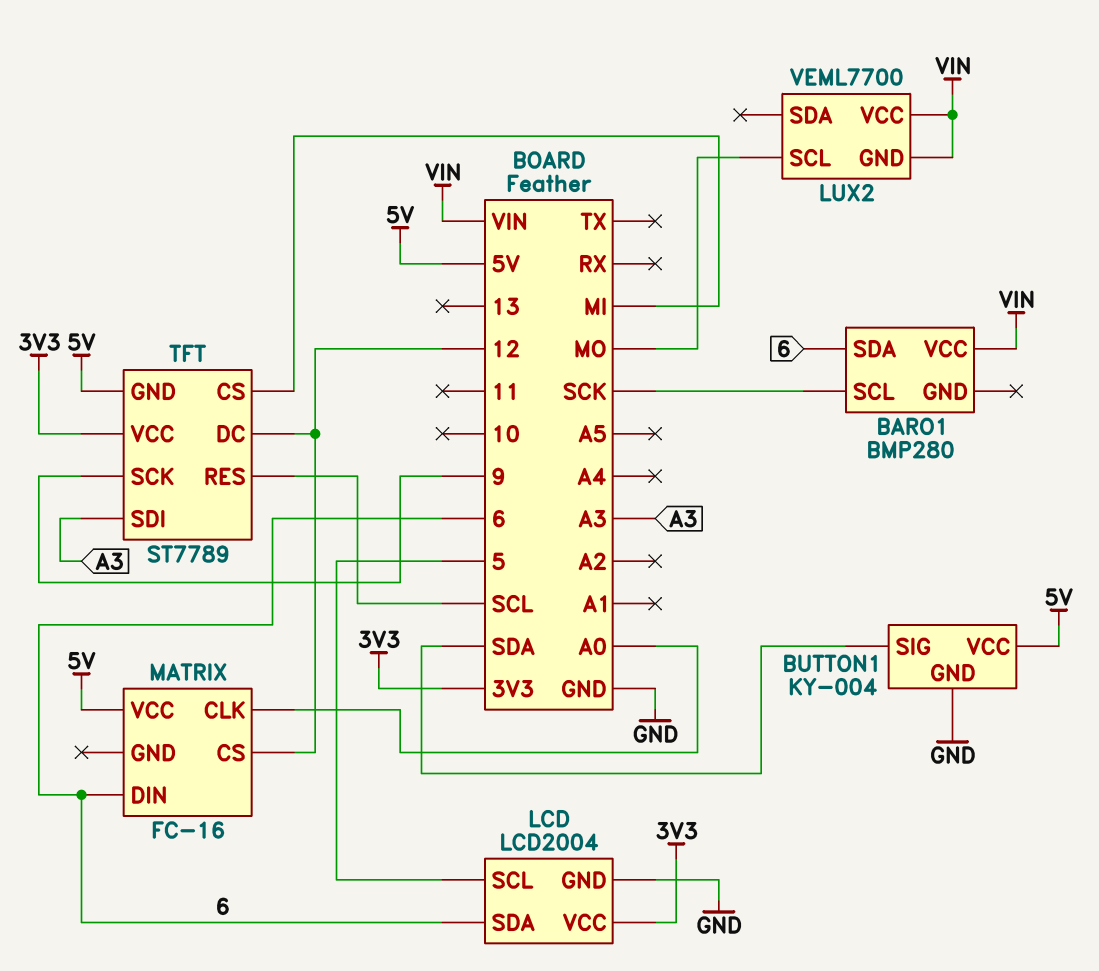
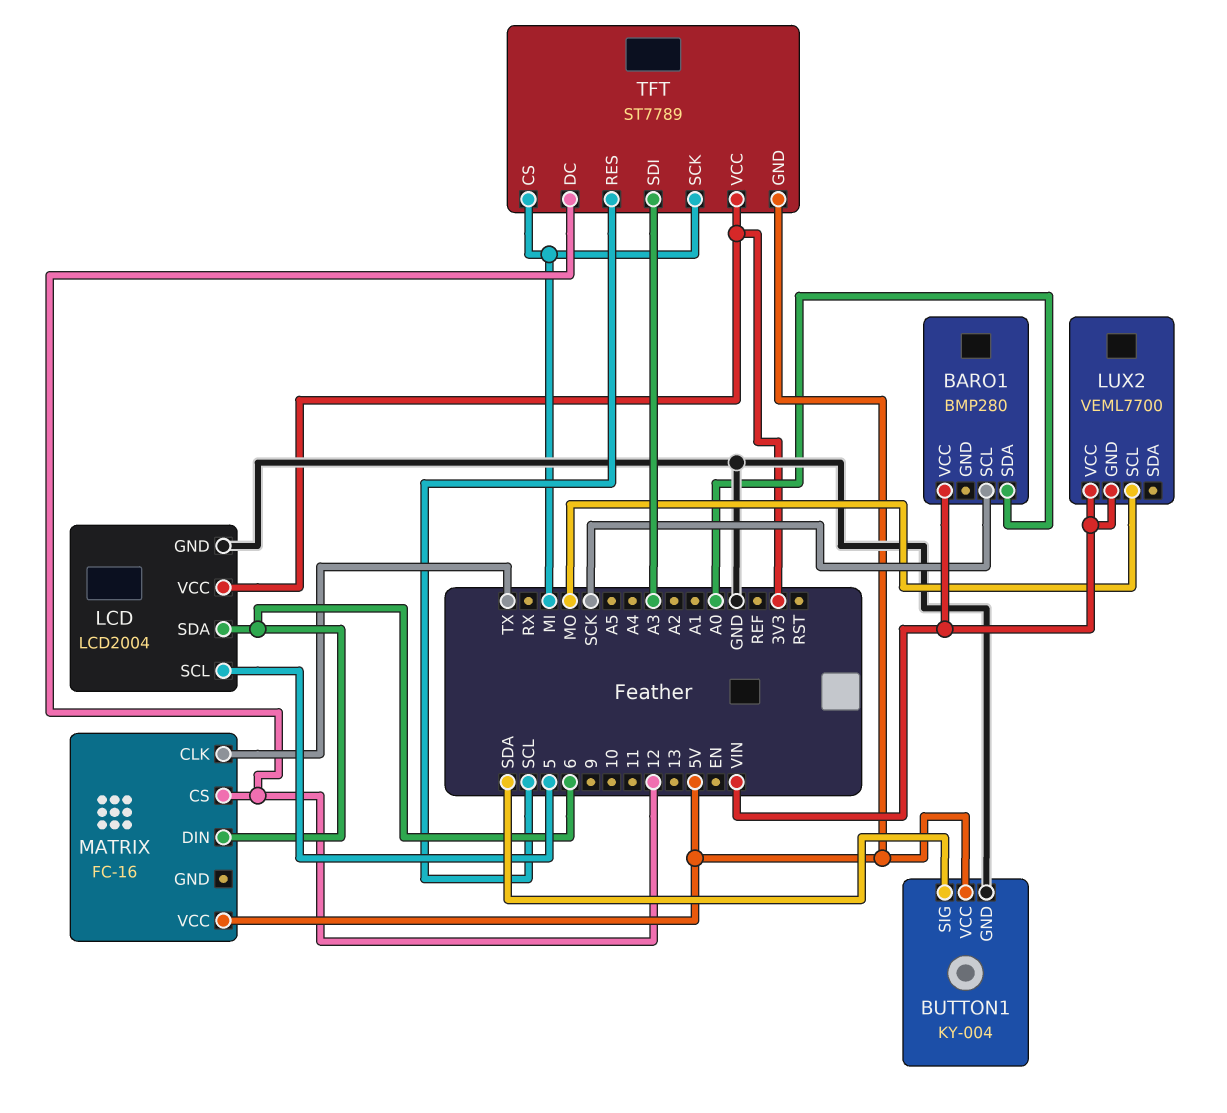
BARO1 pin SDA: 6 -> A0
MATRIX pin CLK: A0 -> TX
TFT pin SCK: 9 -> MI

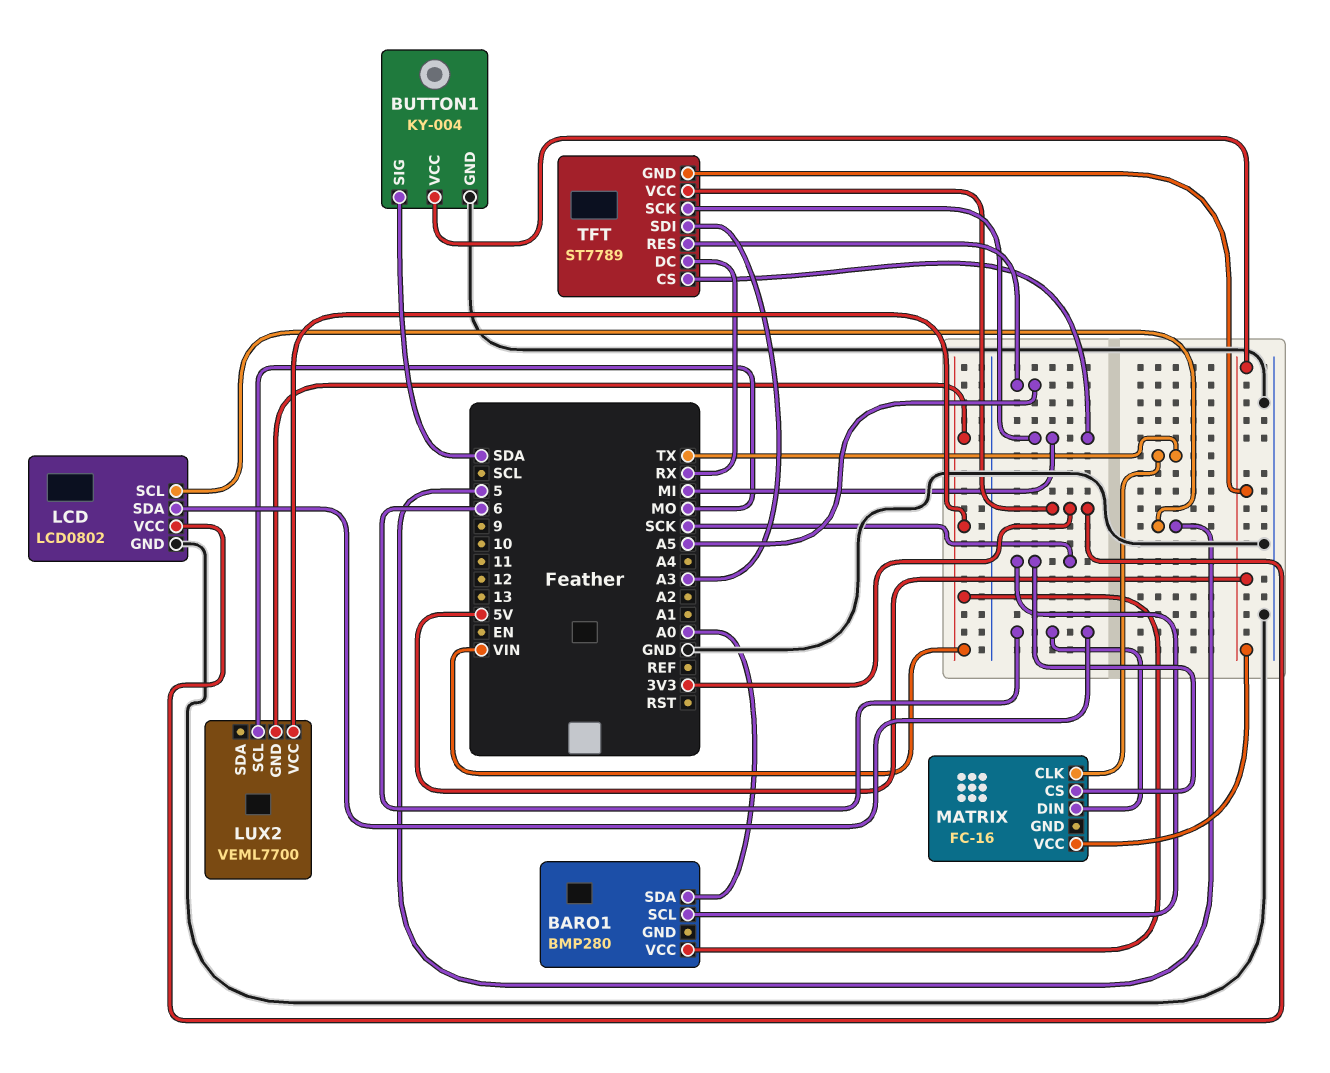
LCD: LCD2004 -> LCD0802
MATRIX pin CS: 12 -> SCK
TFT pin DC: 12 -> RX
TFT pin RES: SCL -> A5

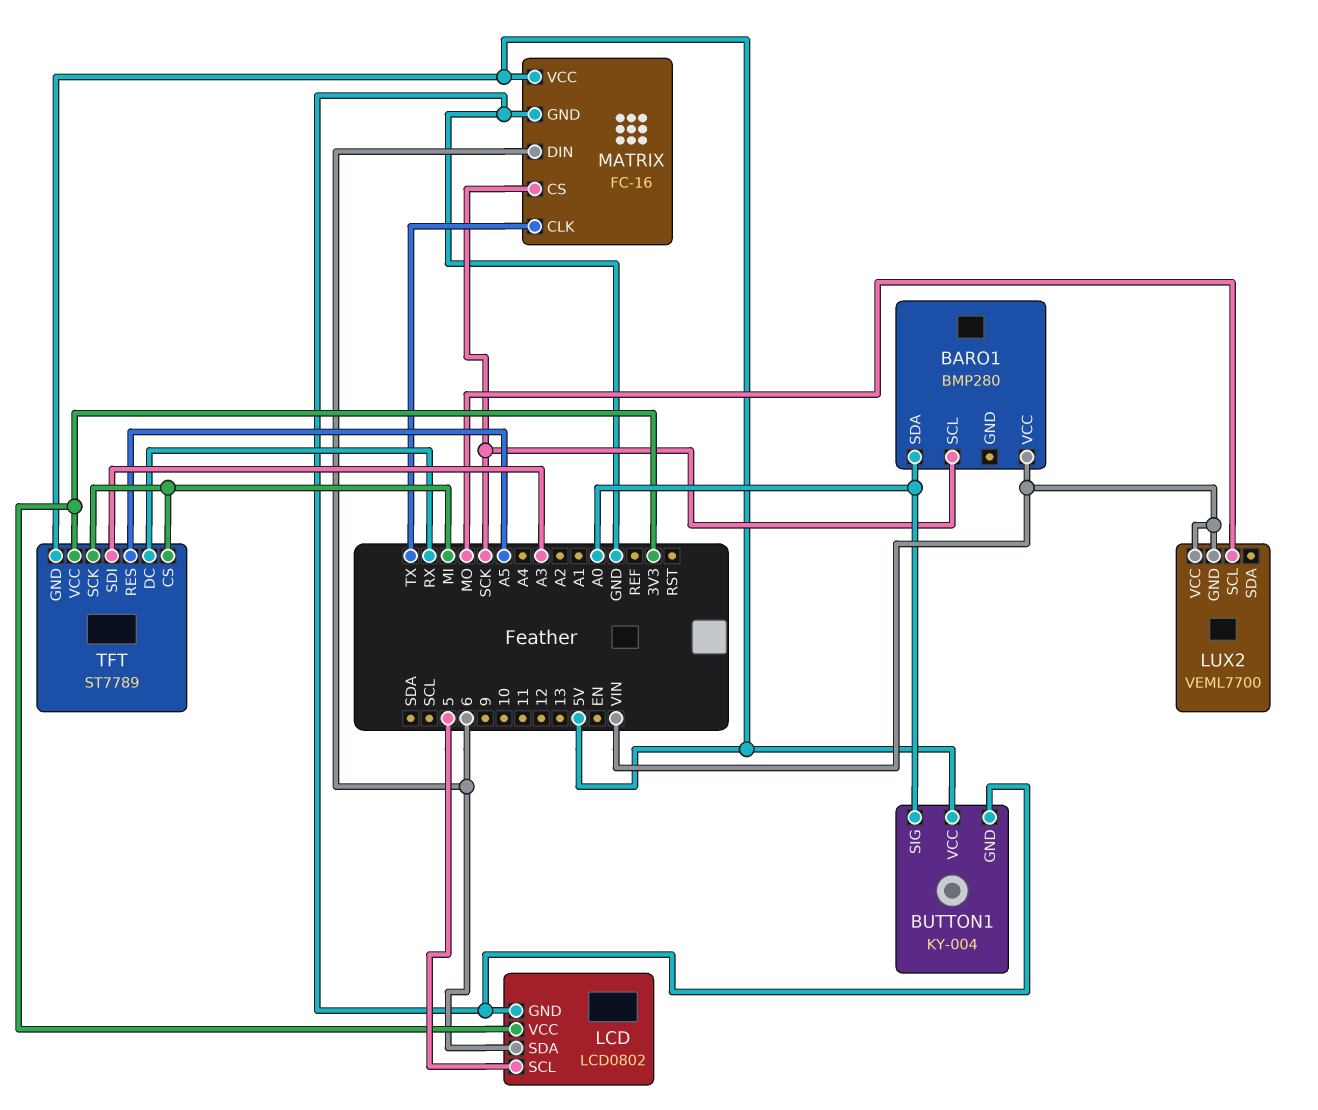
BUTTON1 pin SIG: SDA -> A0
MATRIX pin GND: none -> GND

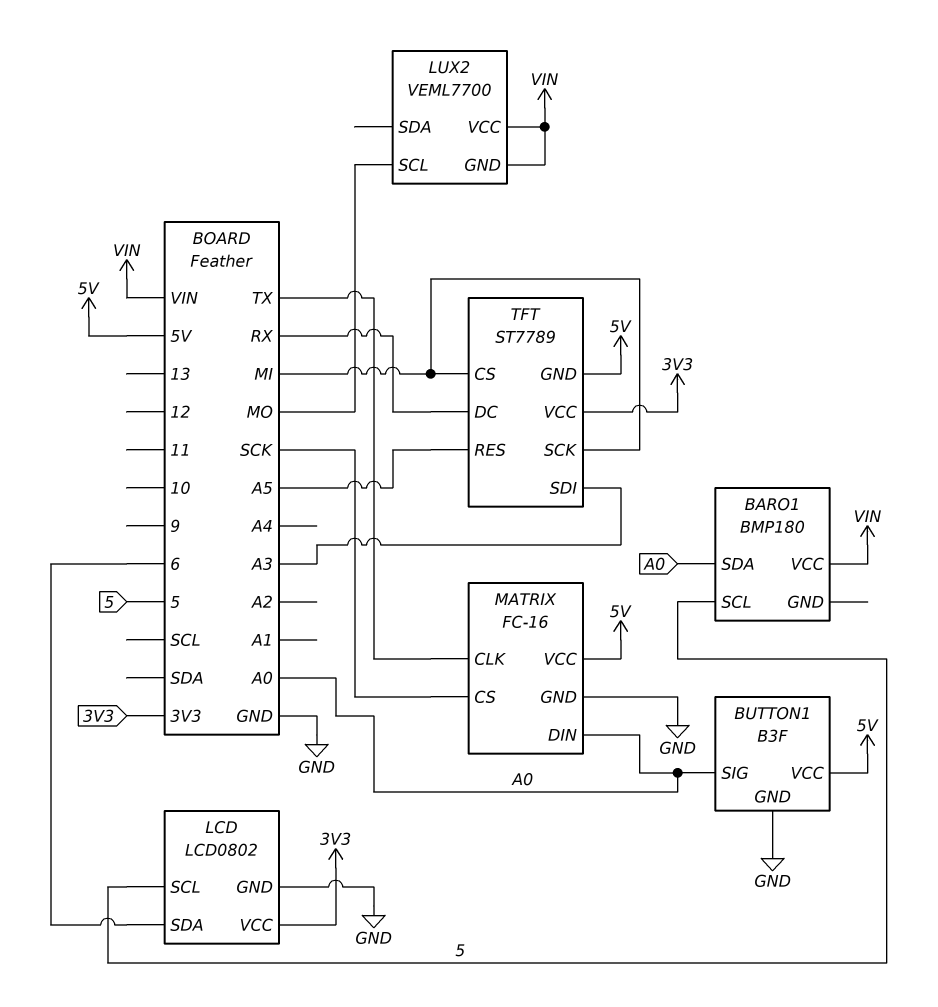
BARO1: BMP280 -> BMP180
BARO1 pin SCL: SCK -> 5
BUTTON1: KY-004 -> B3F
MATRIX pin DIN: 6 -> A0

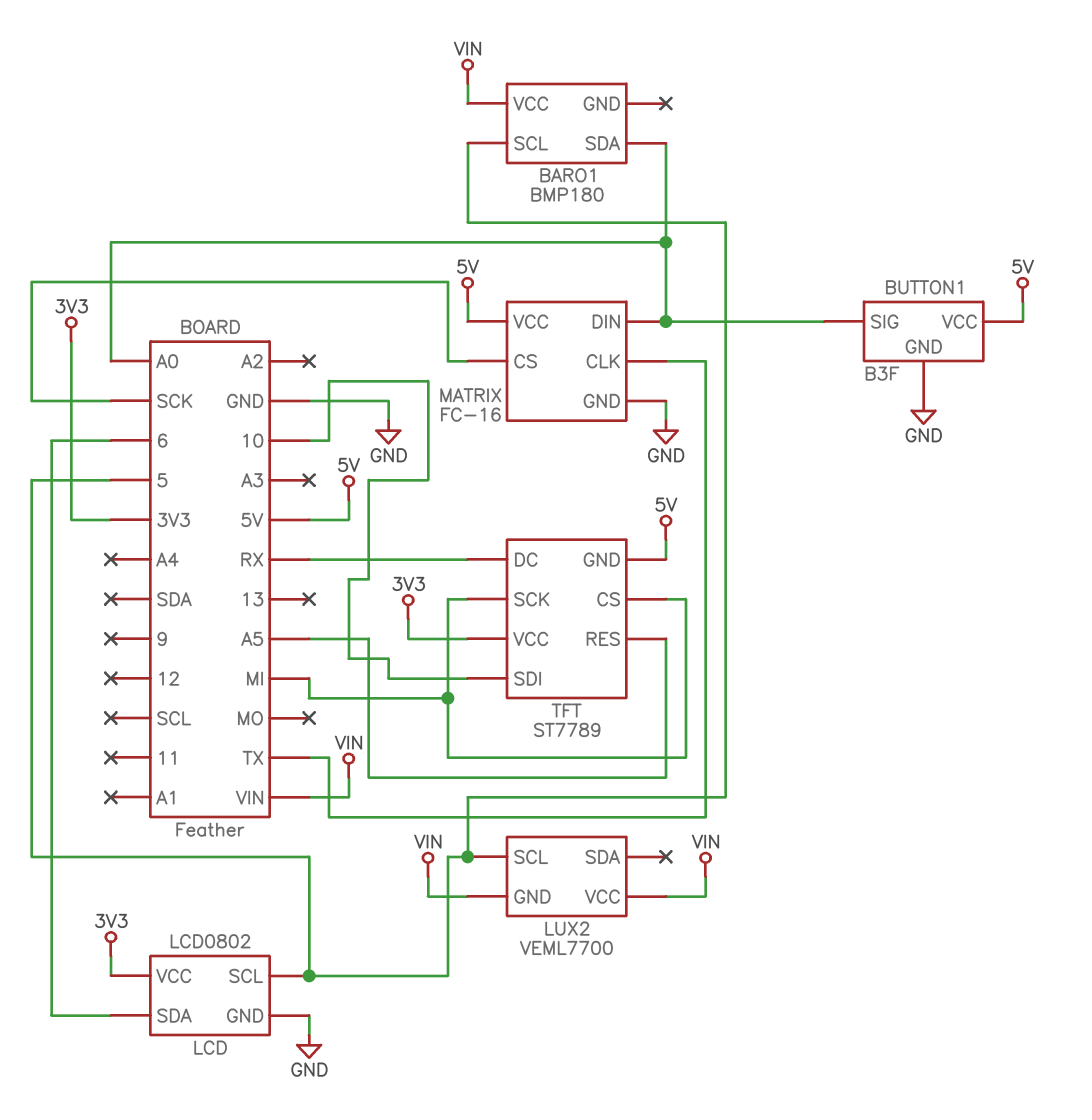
LUX2 pin SCL: MO -> 5
TFT pin SDI: A3 -> 10

